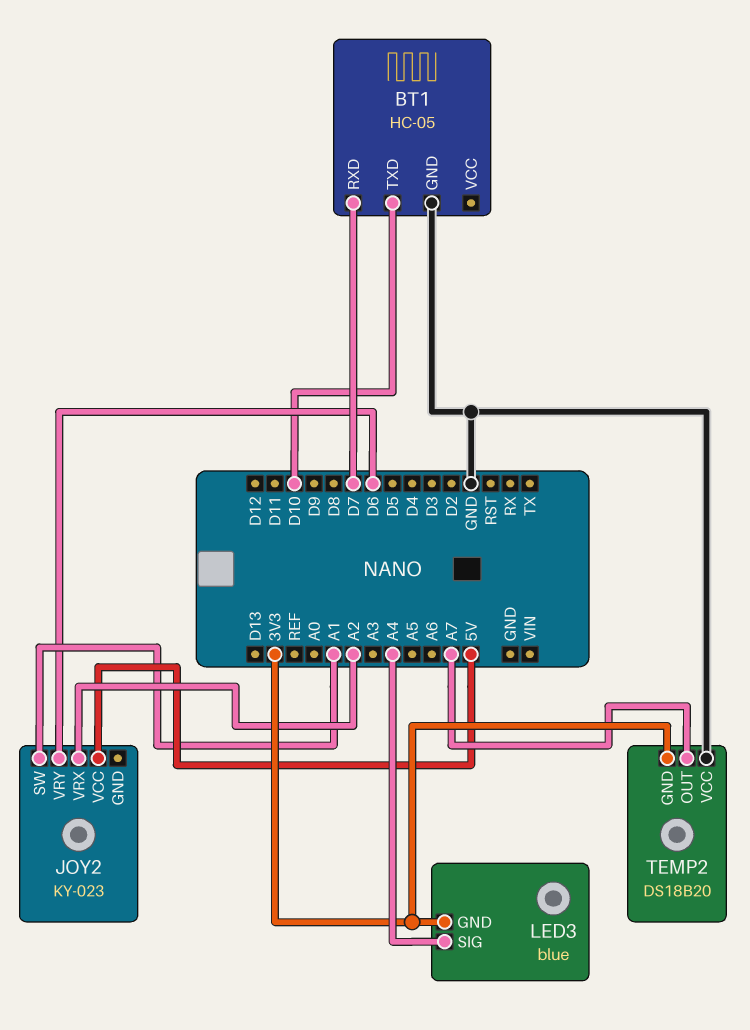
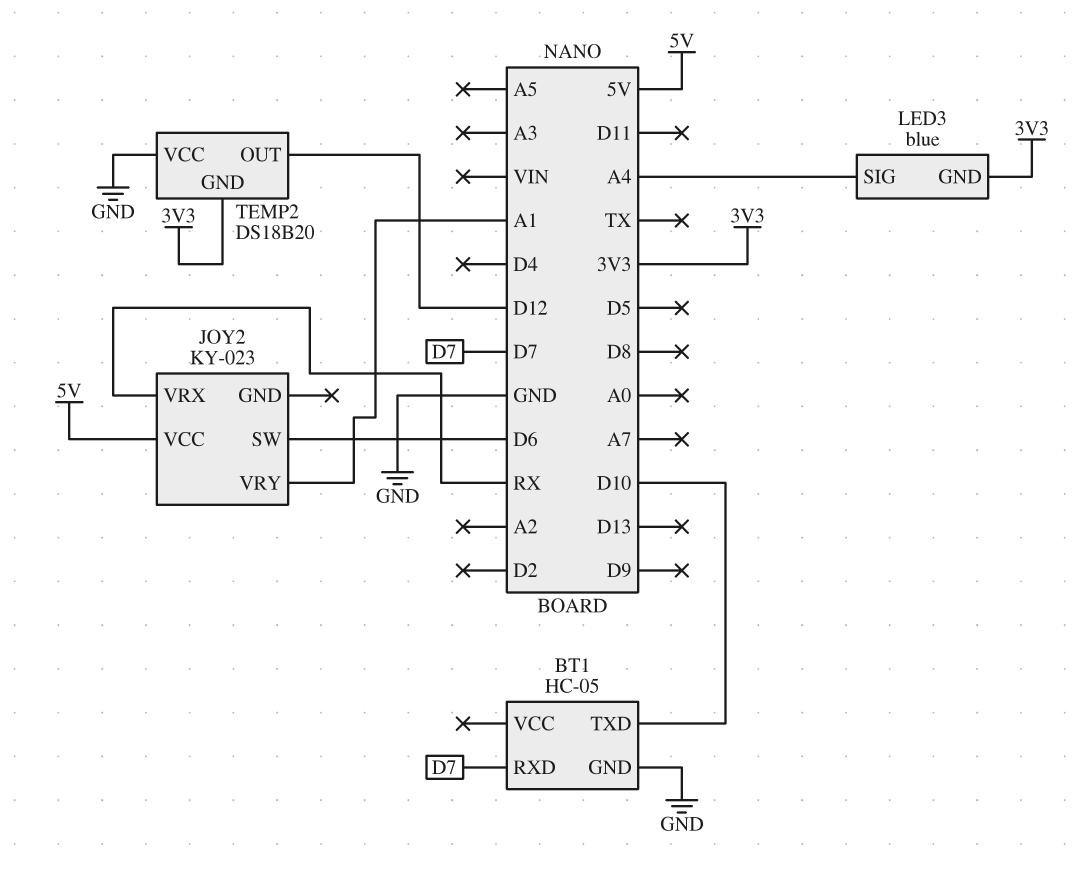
JOY2 pin SW: A1 -> D6
JOY2 pin VRX: A2 -> RX
JOY2 pin VRY: D6 -> A1
TEMP2 pin OUT: A7 -> D12

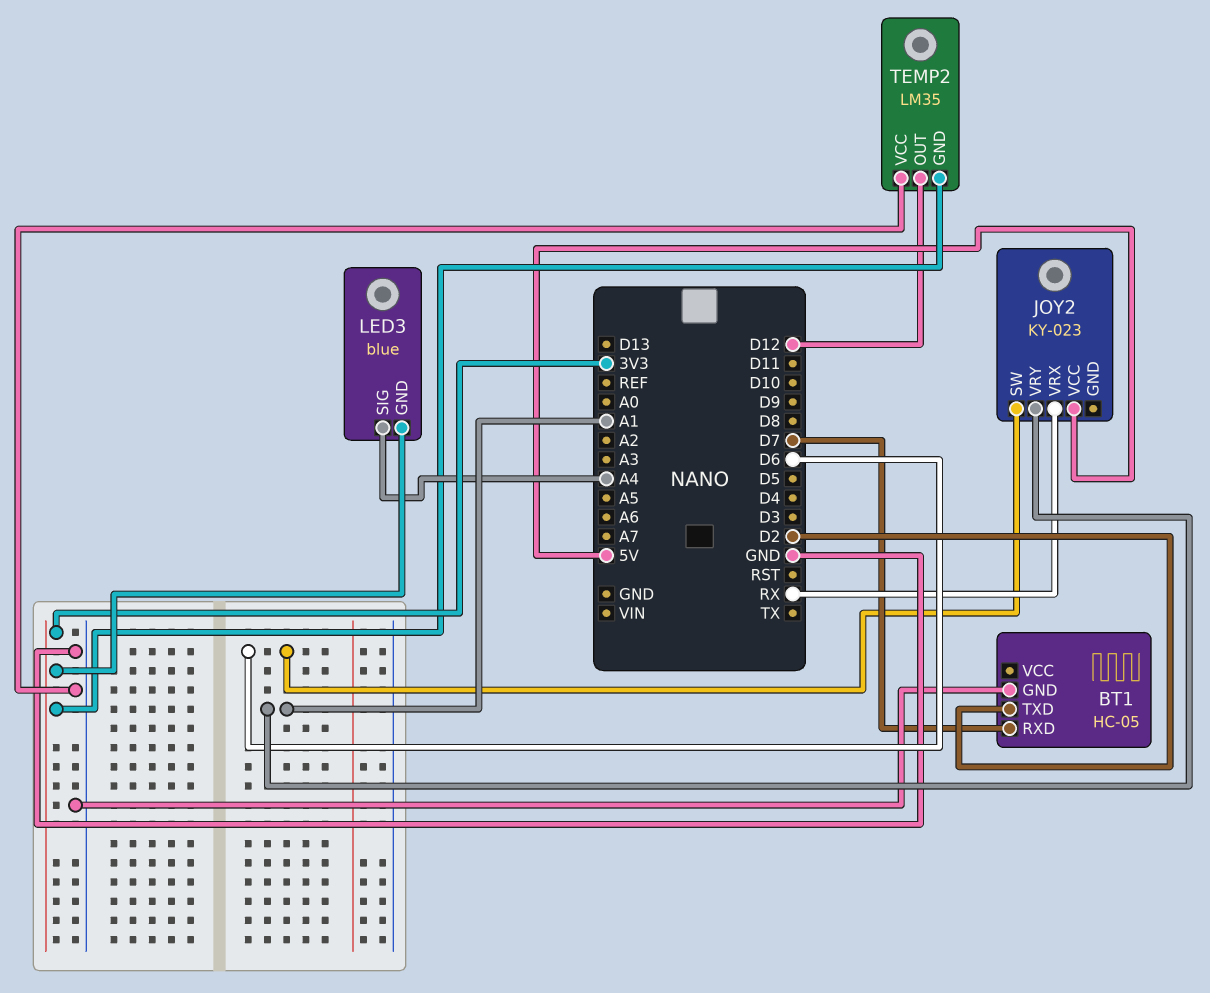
BT1 pin TXD: D10 -> D2
TEMP2: DS18B20 -> LM35

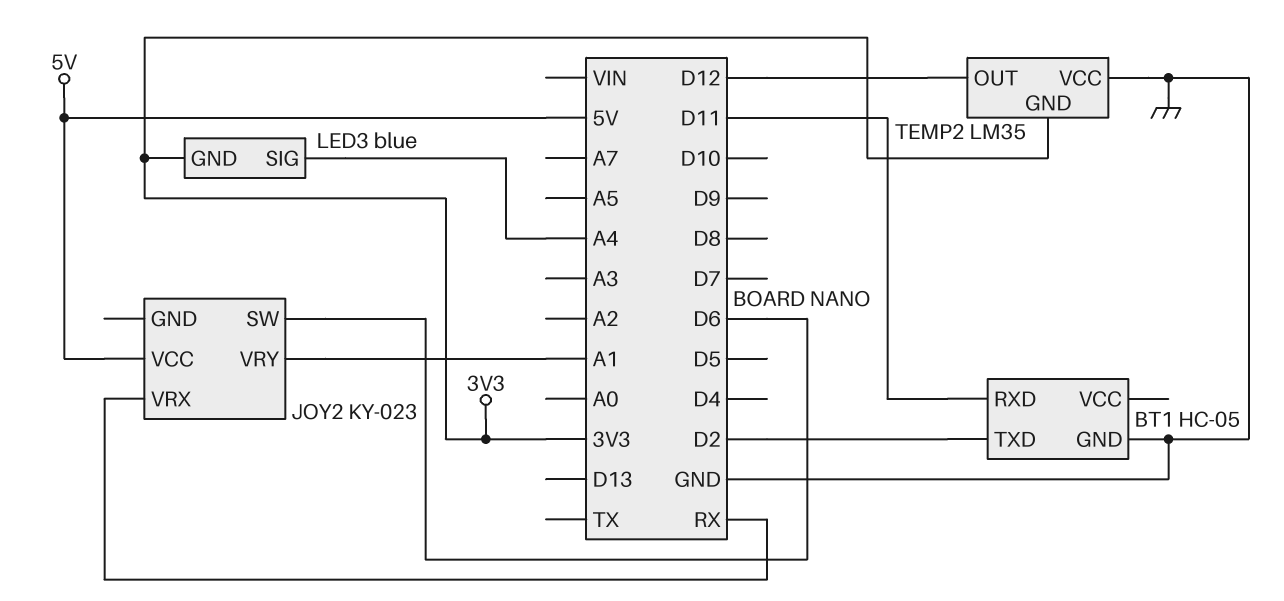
BT1 pin RXD: D7 -> D11

